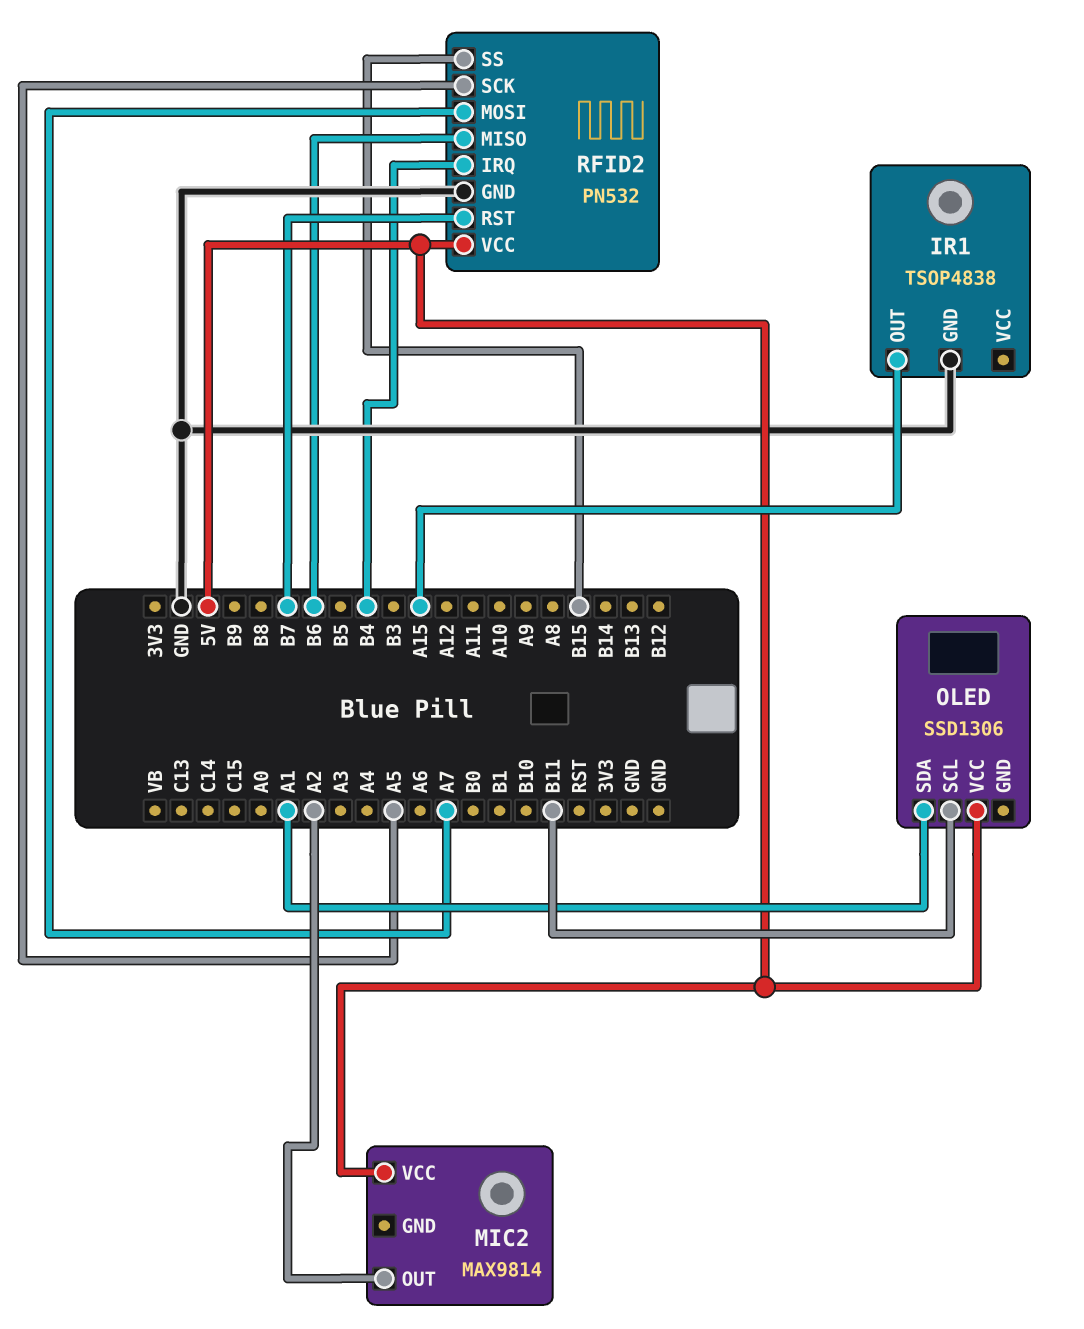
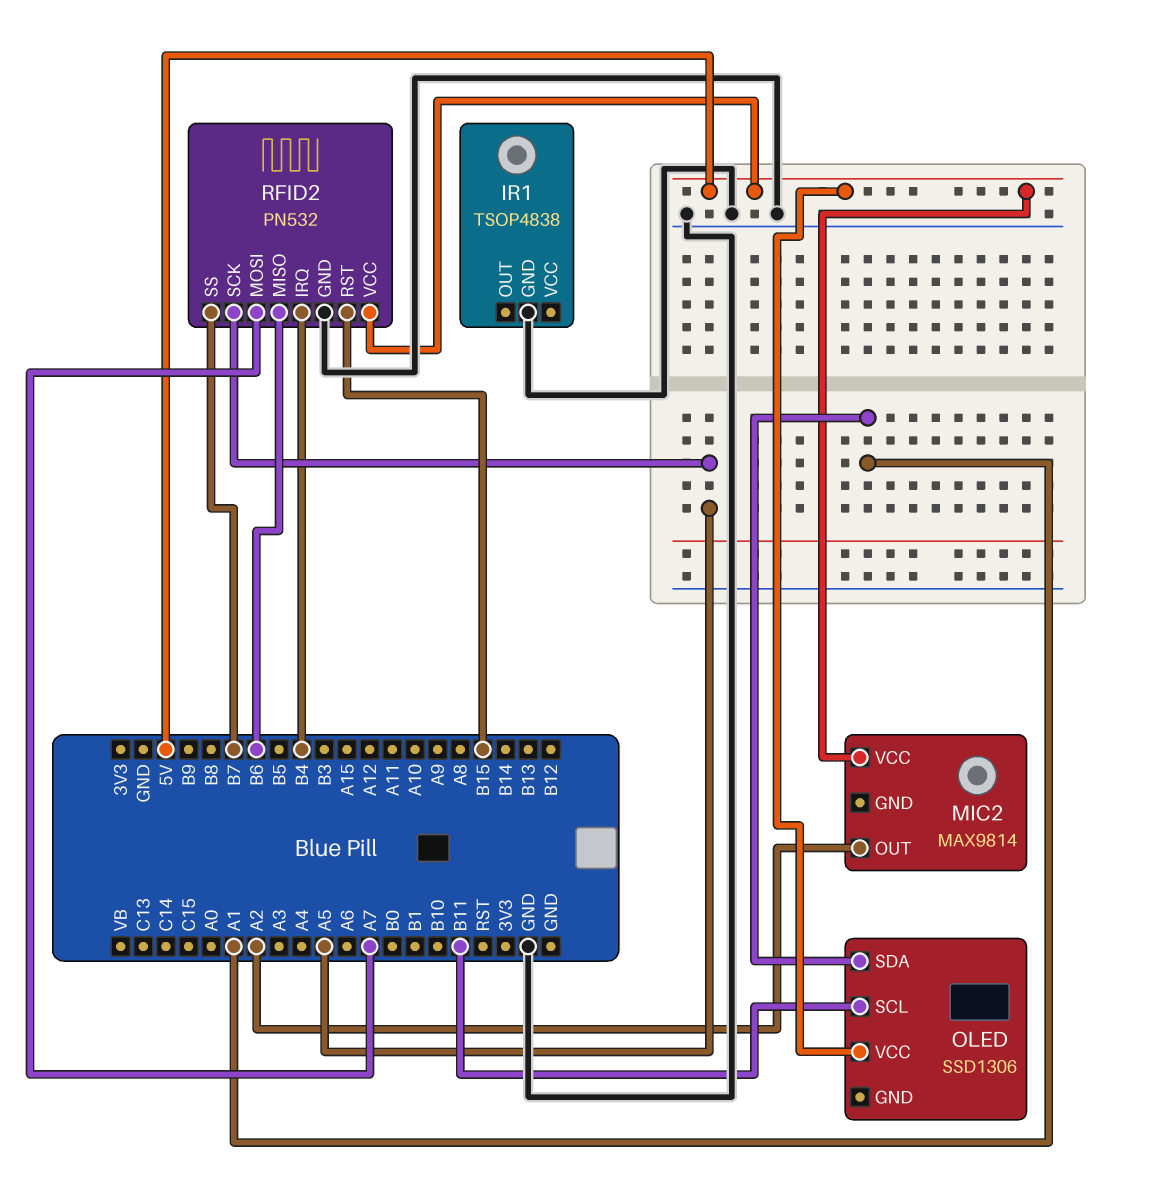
IR1 pin OUT: A15 -> none
RFID2 pin RST: B7 -> B15
RFID2 pin SS: B15 -> B7

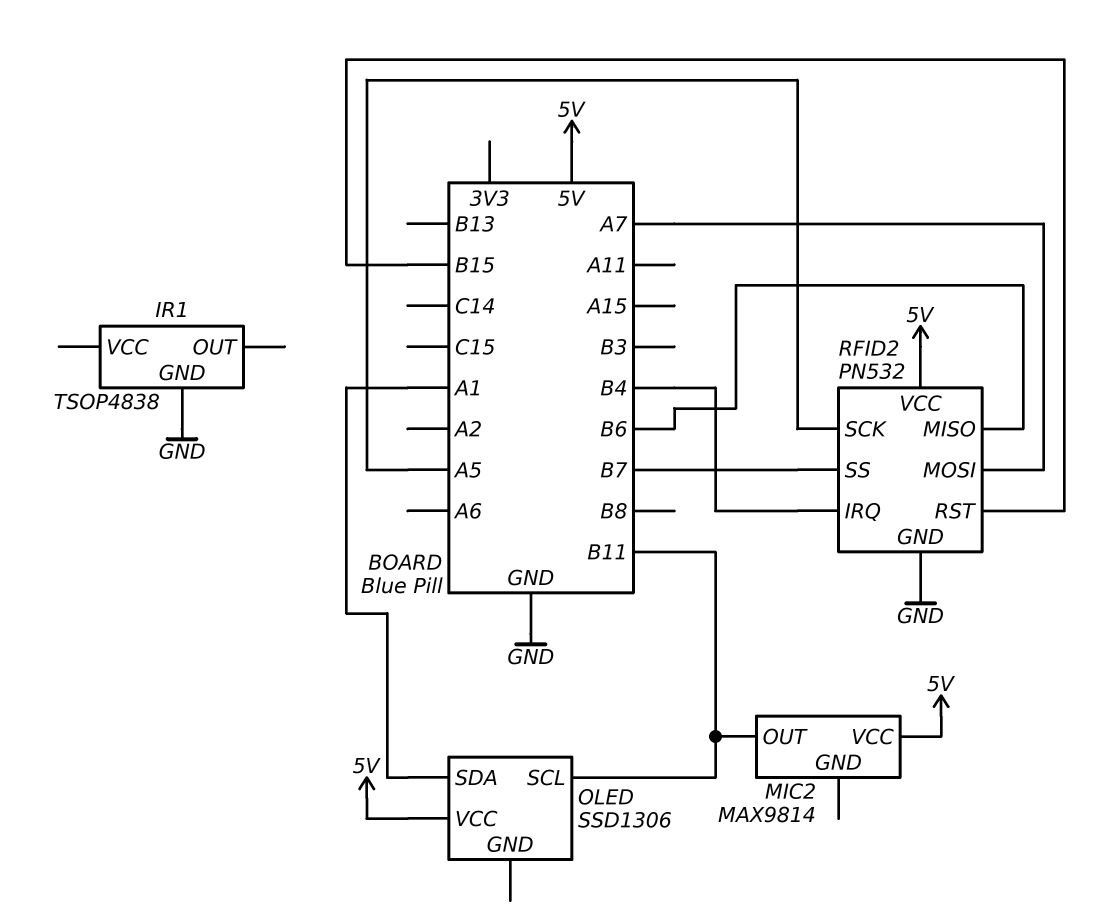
MIC2 pin OUT: A2 -> B11

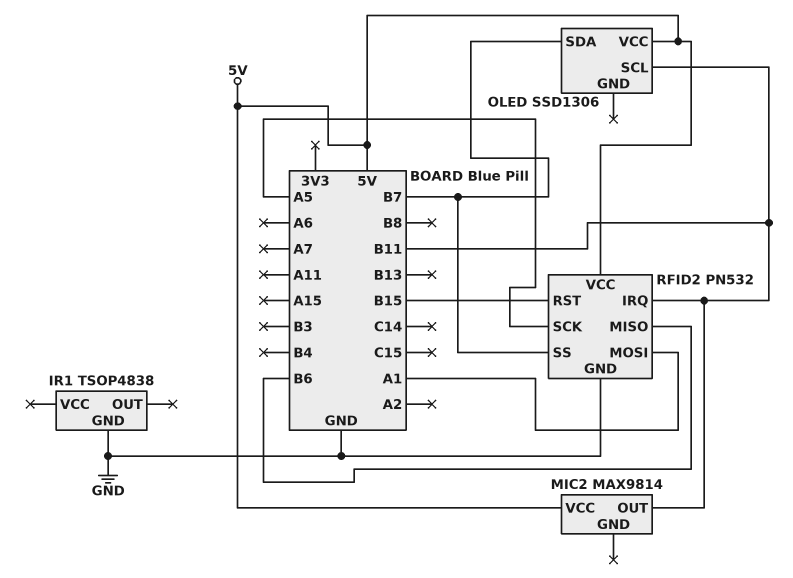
OLED pin SDA: A1 -> B7
RFID2 pin IRQ: B4 -> B11
RFID2 pin MOSI: A7 -> A1

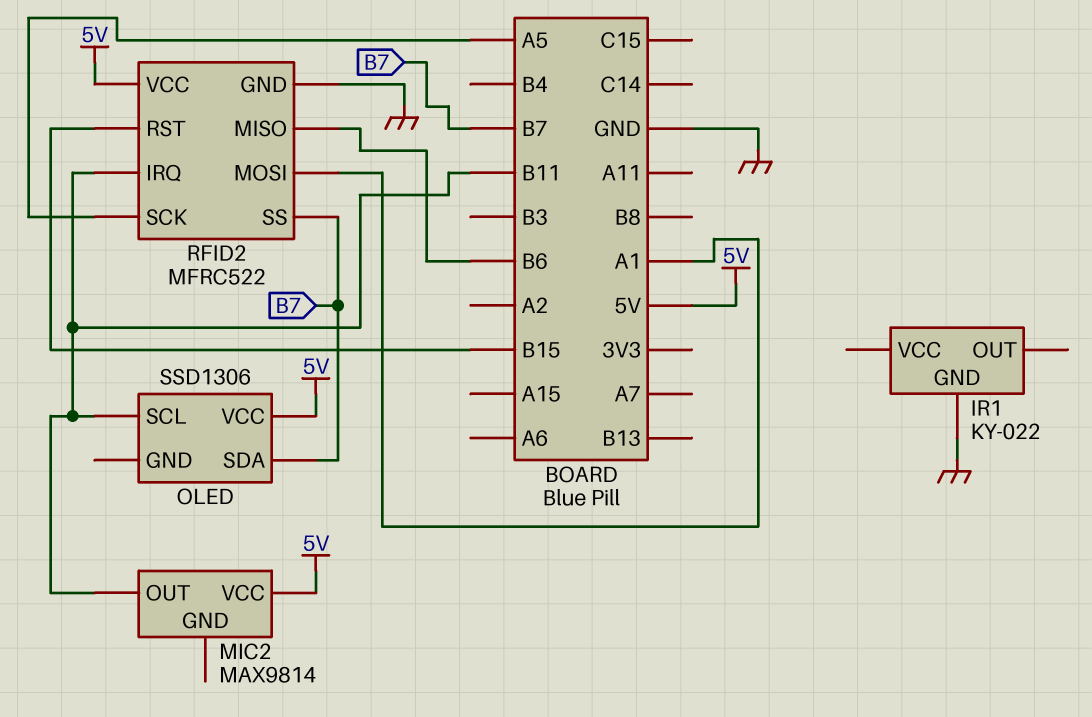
IR1: TSOP4838 -> KY-022
RFID2: PN532 -> MFRC522

